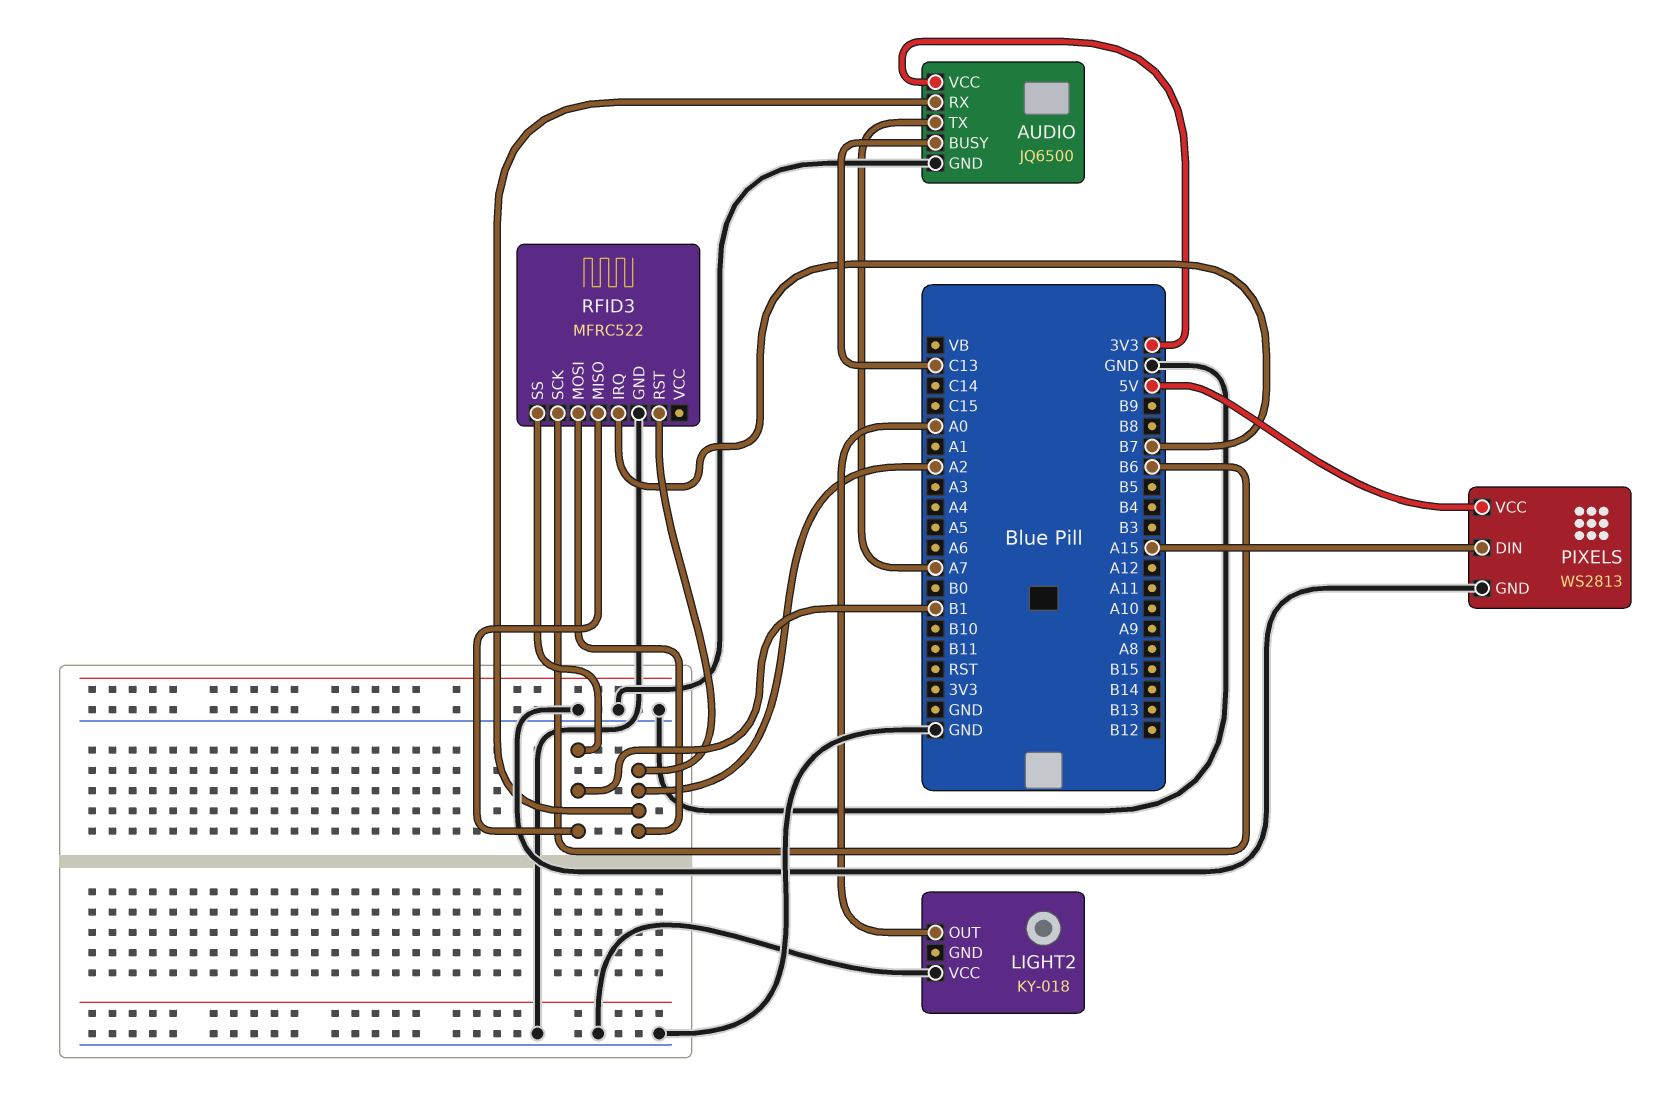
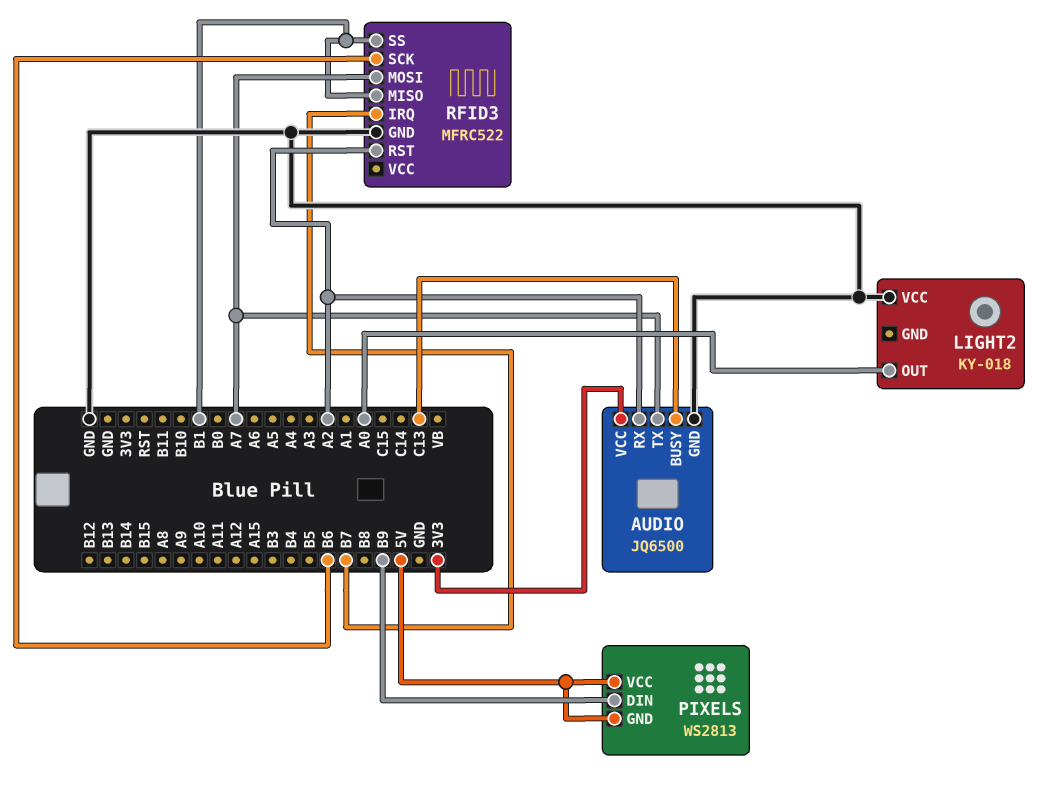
PIXELS pin DIN: A15 -> B9
PIXELS pin GND: GND -> 5V
RFID3 pin MOSI: A2 -> A7

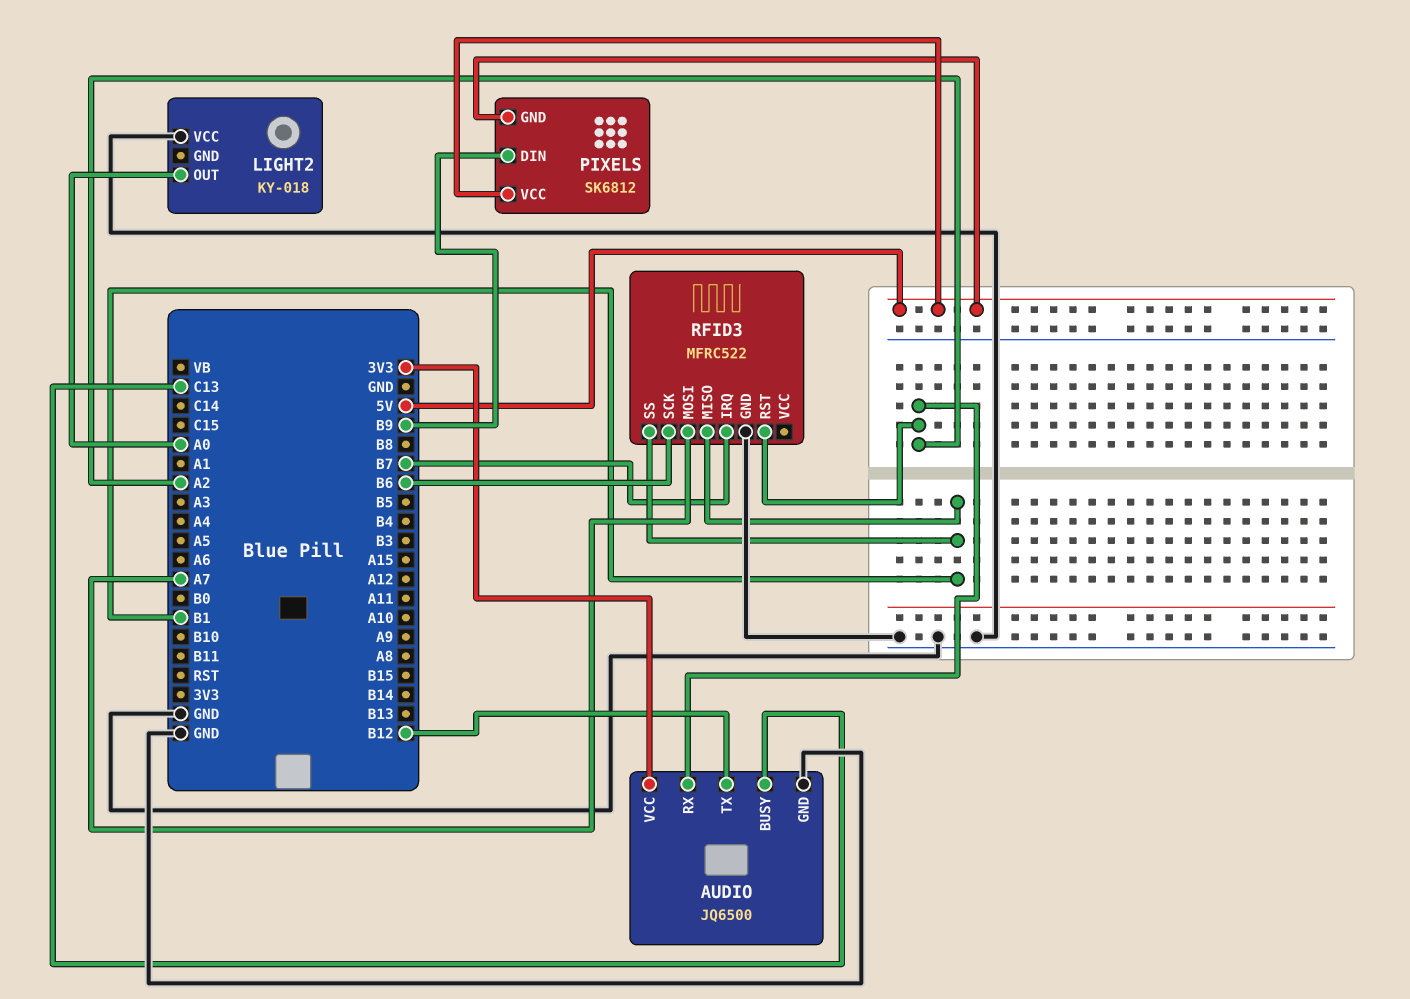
AUDIO pin TX: A7 -> B12
PIXELS: WS2813 -> SK6812

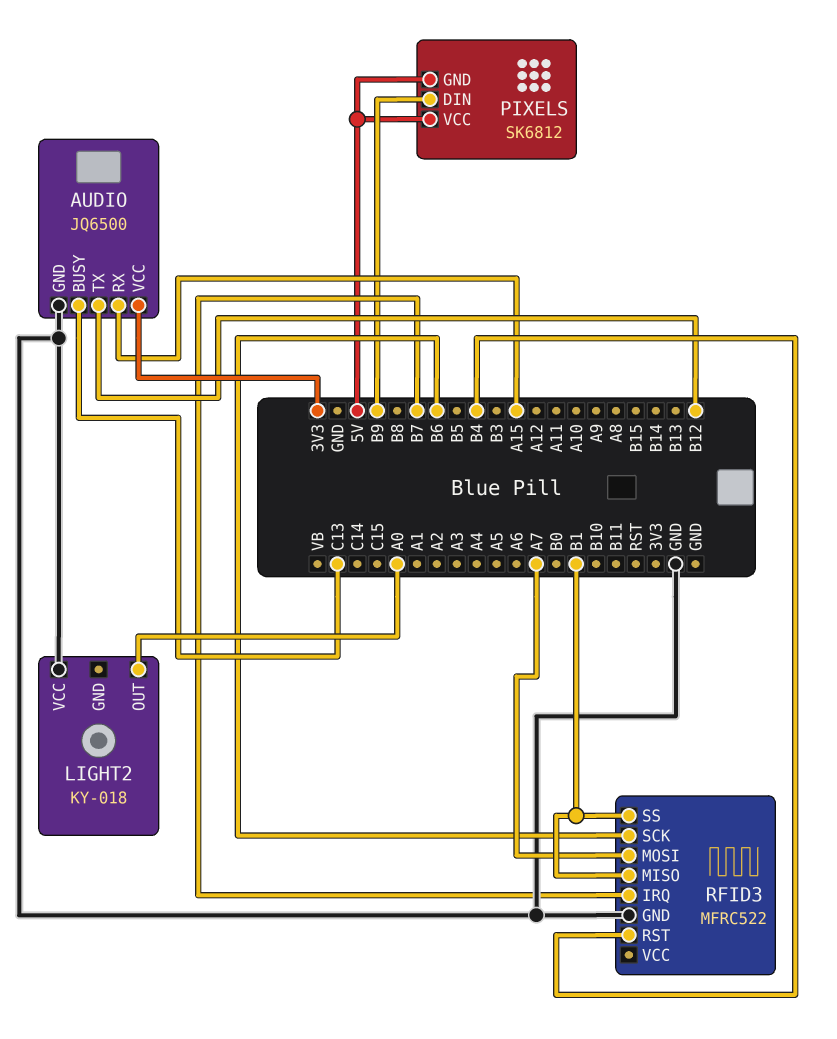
AUDIO pin RX: A2 -> A15
RFID3 pin RST: A2 -> B4

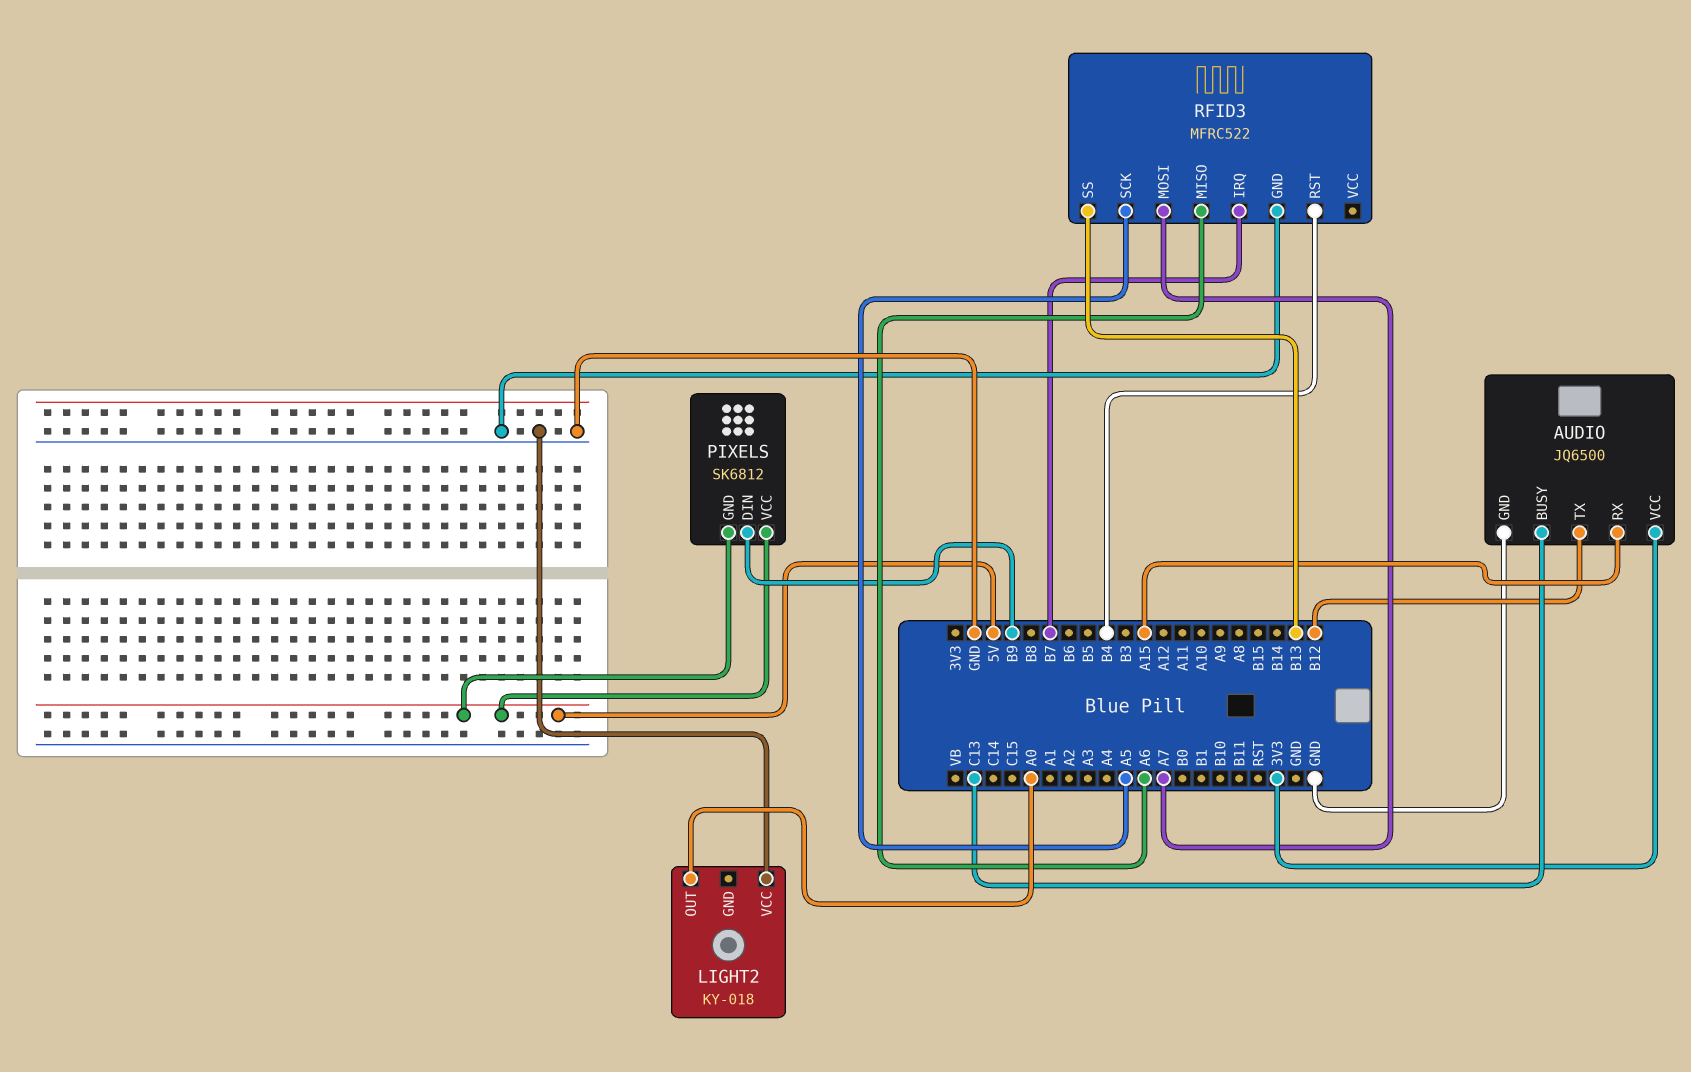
RFID3 pin MISO: B1 -> A6
RFID3 pin SCK: B6 -> A5
RFID3 pin SS: B1 -> B13

